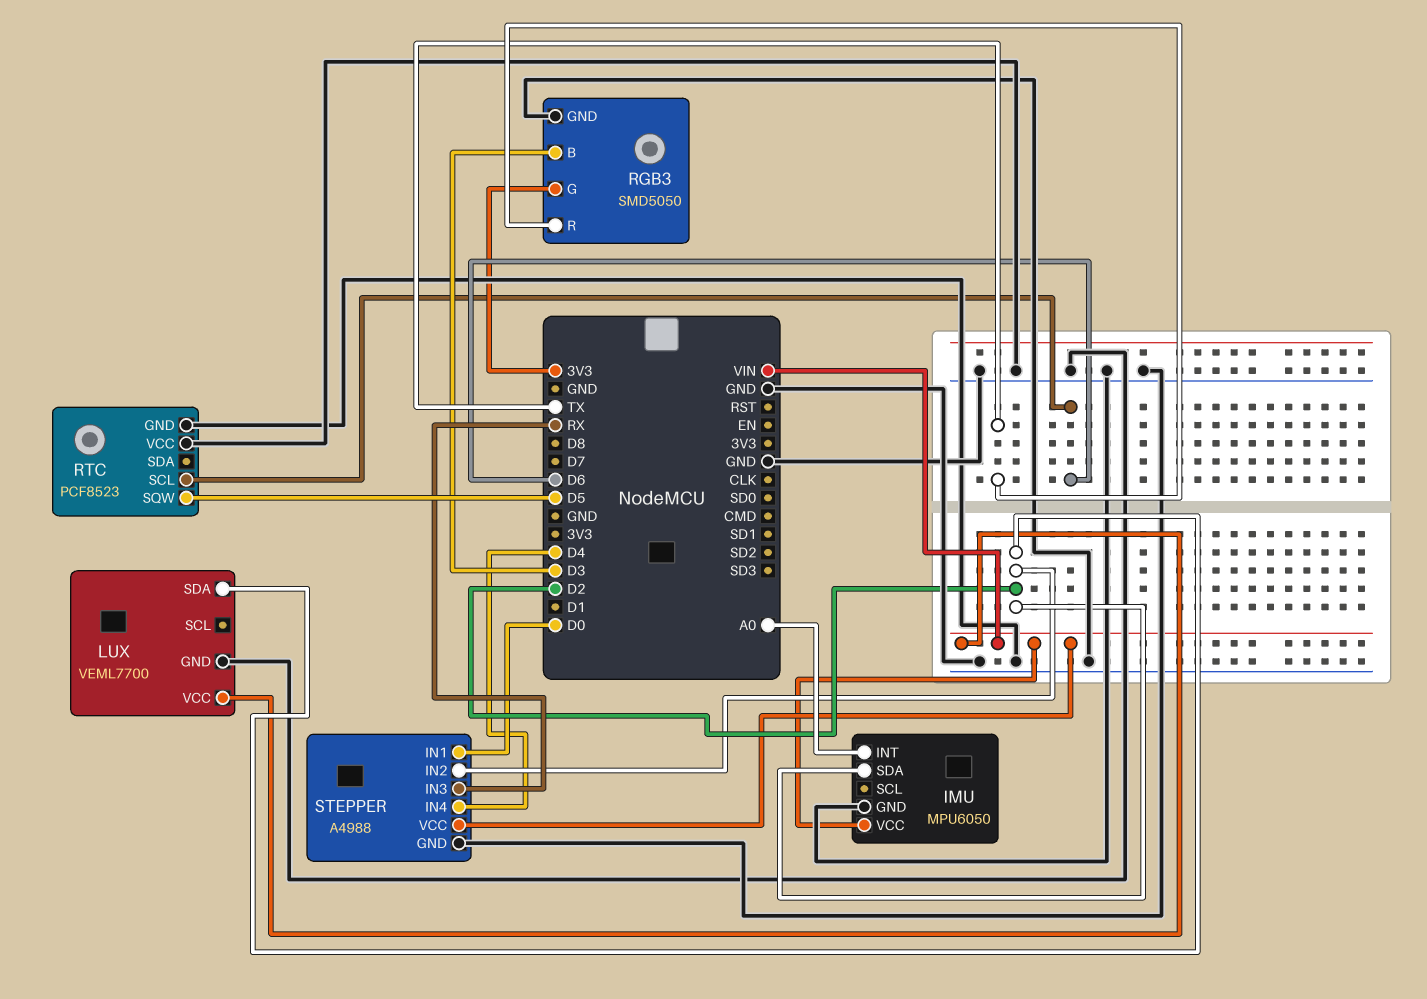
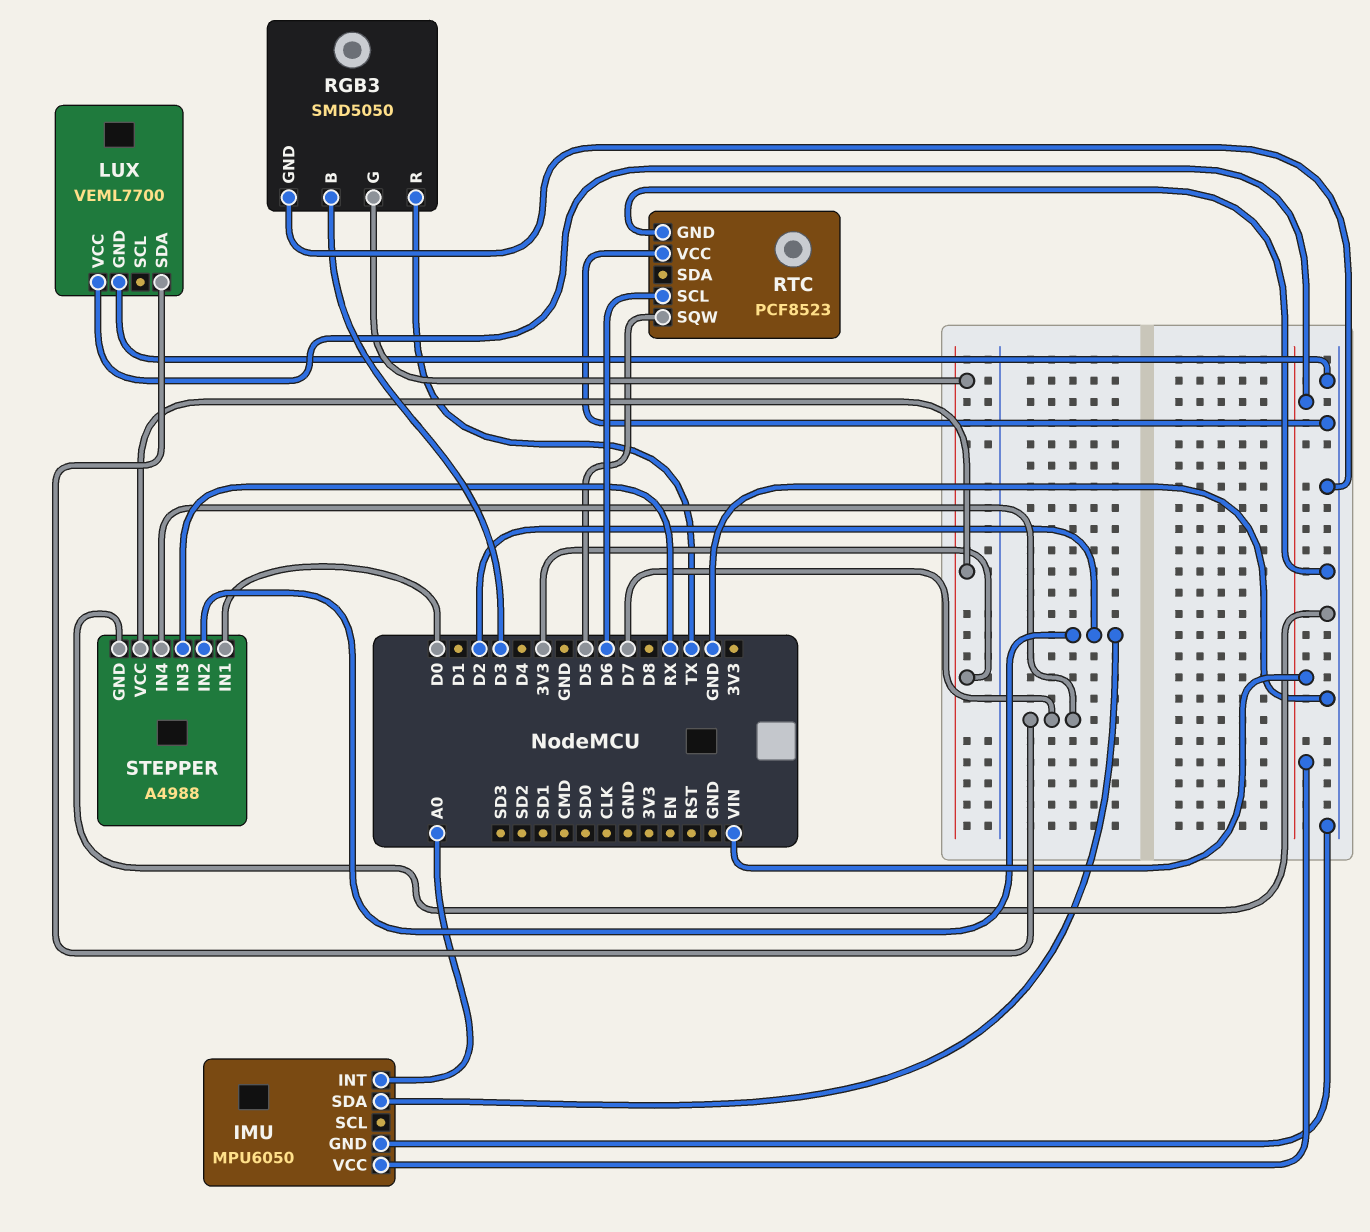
LUX pin SDA: D2 -> D7
STEPPER pin IN4: D4 -> D7
STEPPER pin VCC: VIN -> 3V3

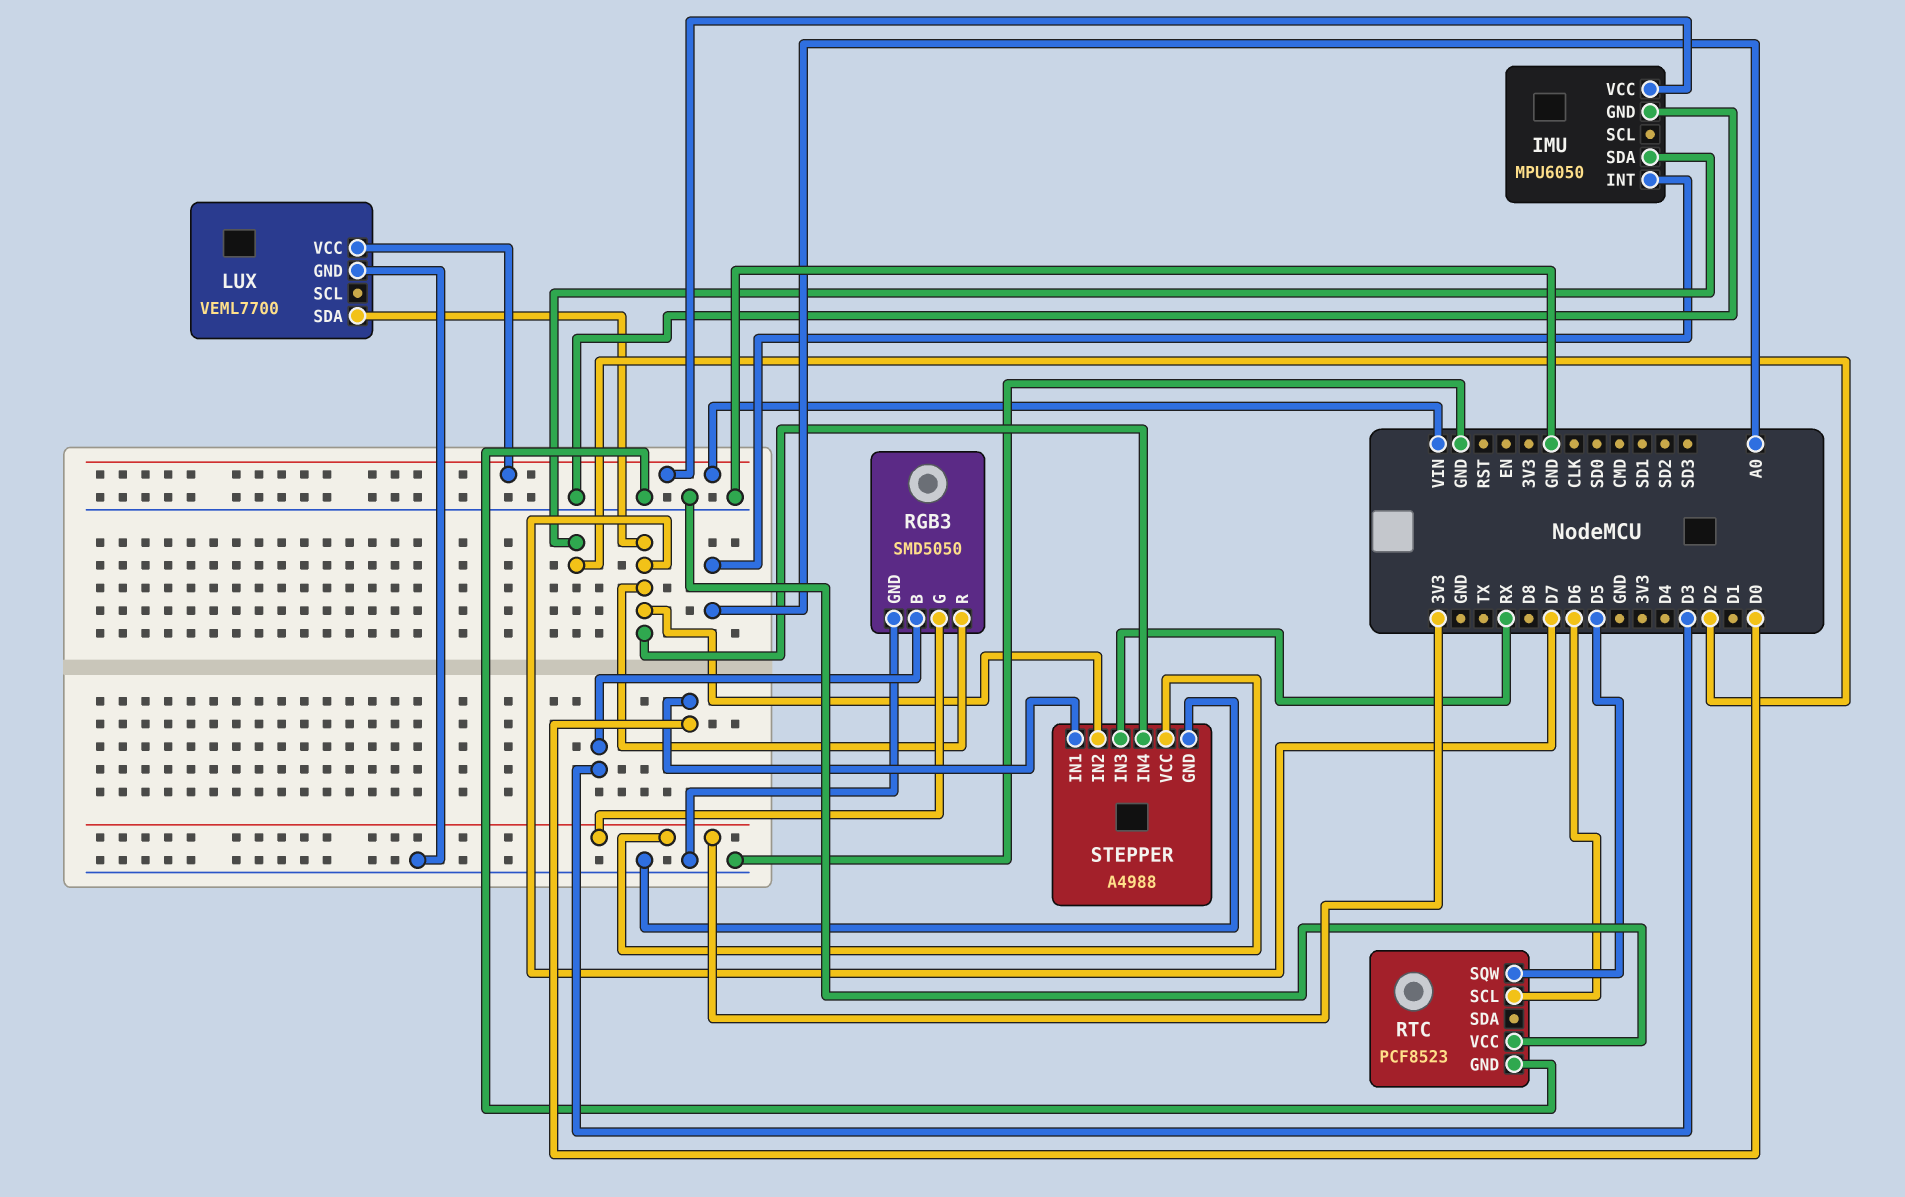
RGB3 pin R: TX -> D7
STEPPER pin IN2: D2 -> D7

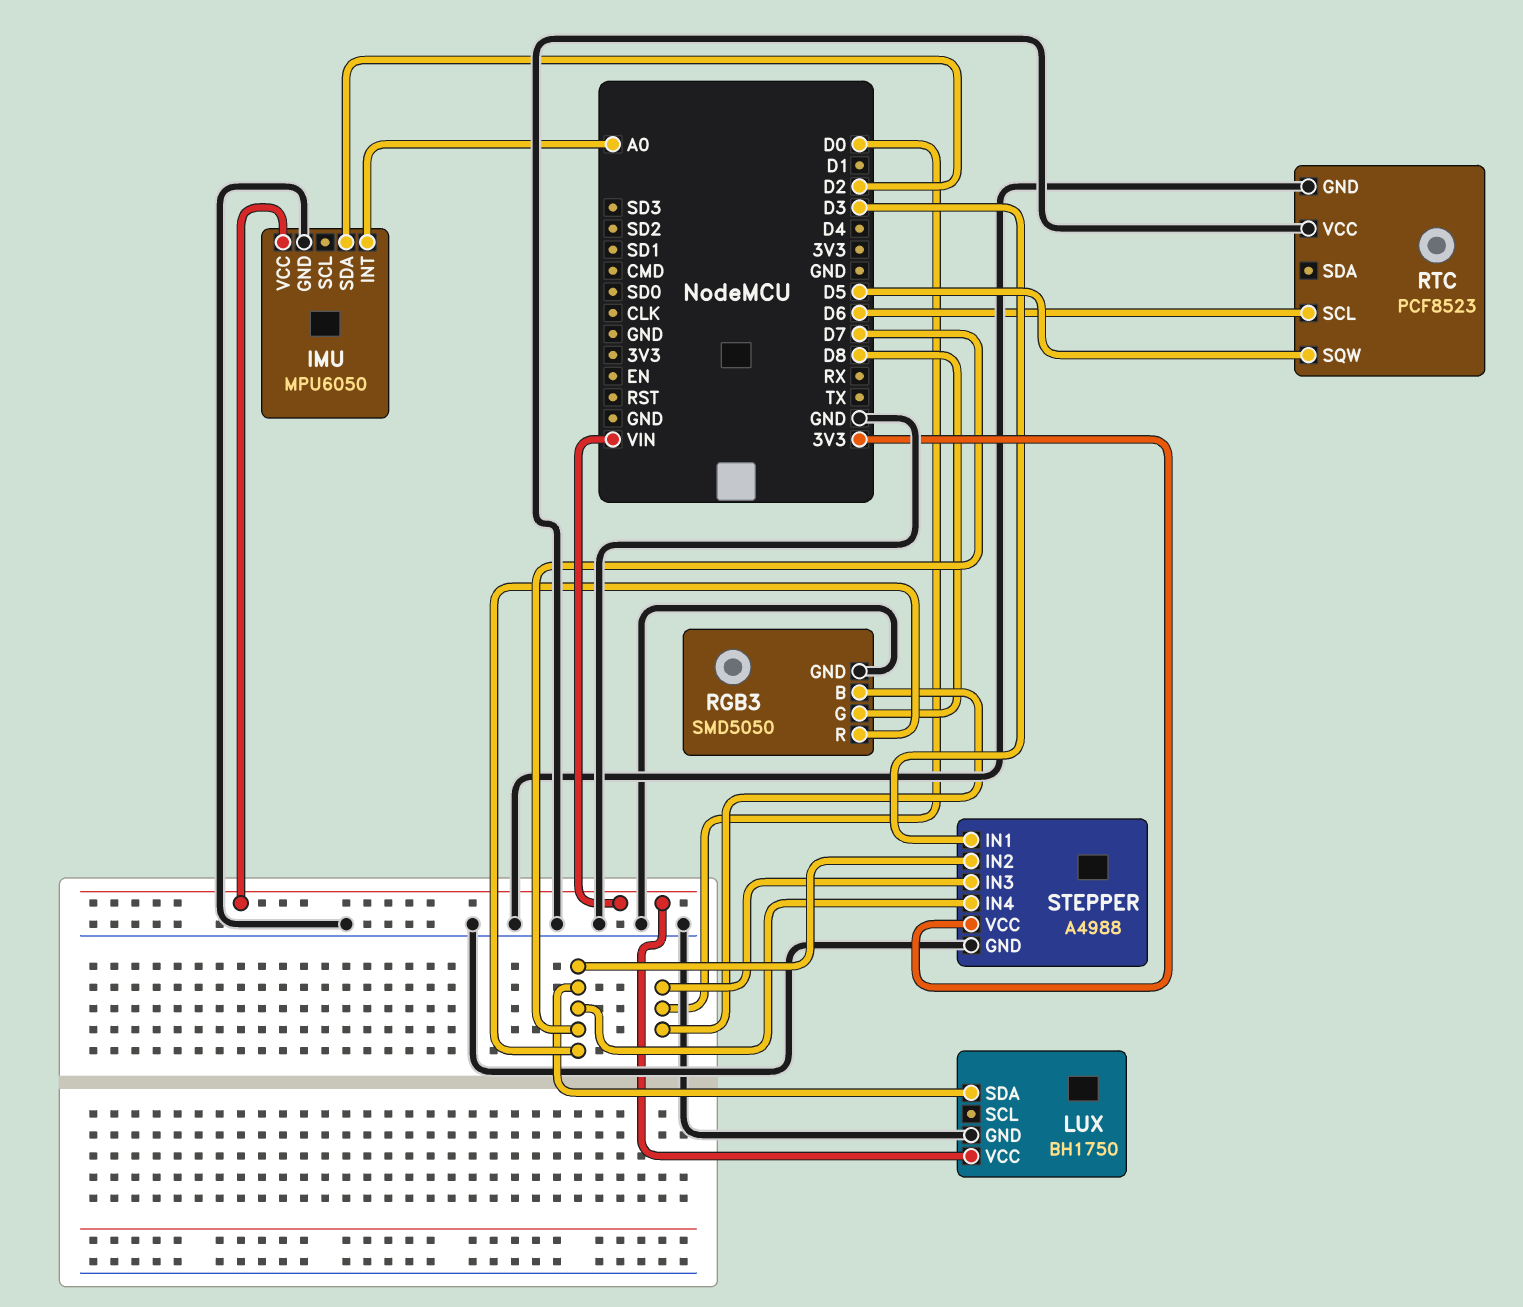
LUX: VEML7700 -> BH1750
RGB3 pin B: D3 -> D0
RGB3 pin G: 3V3 -> D8
STEPPER pin IN1: D0 -> D3
STEPPER pin IN3: RX -> D0

